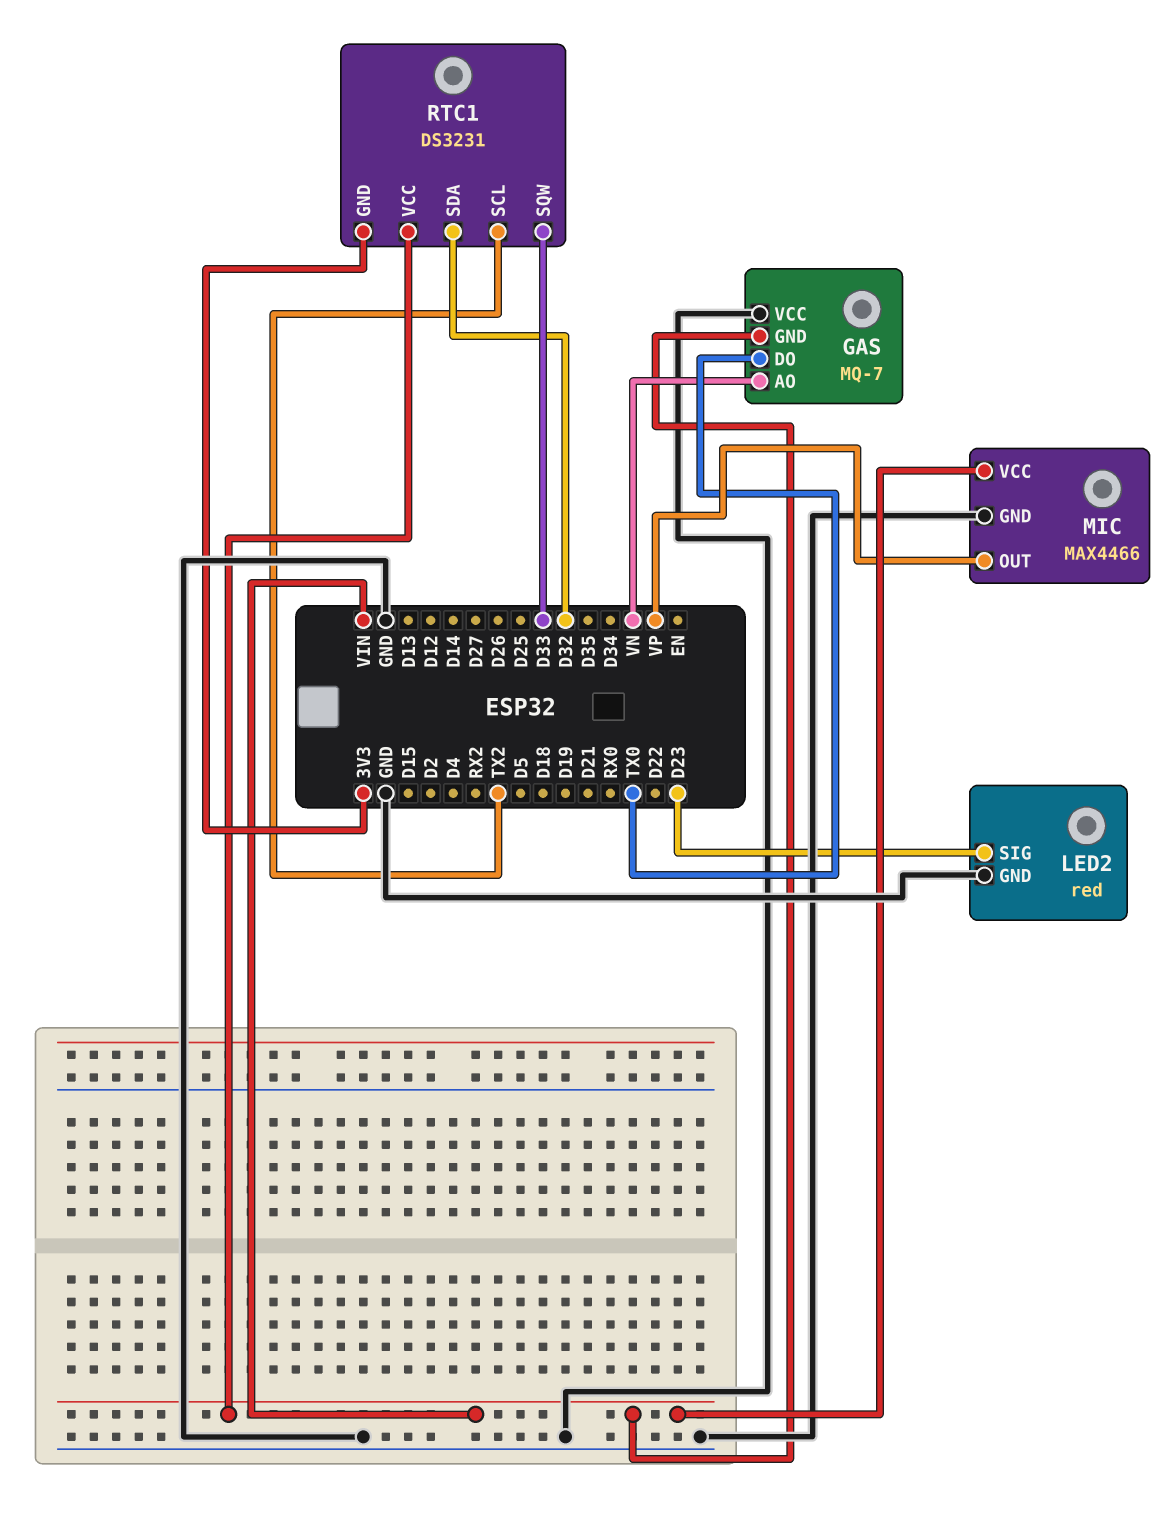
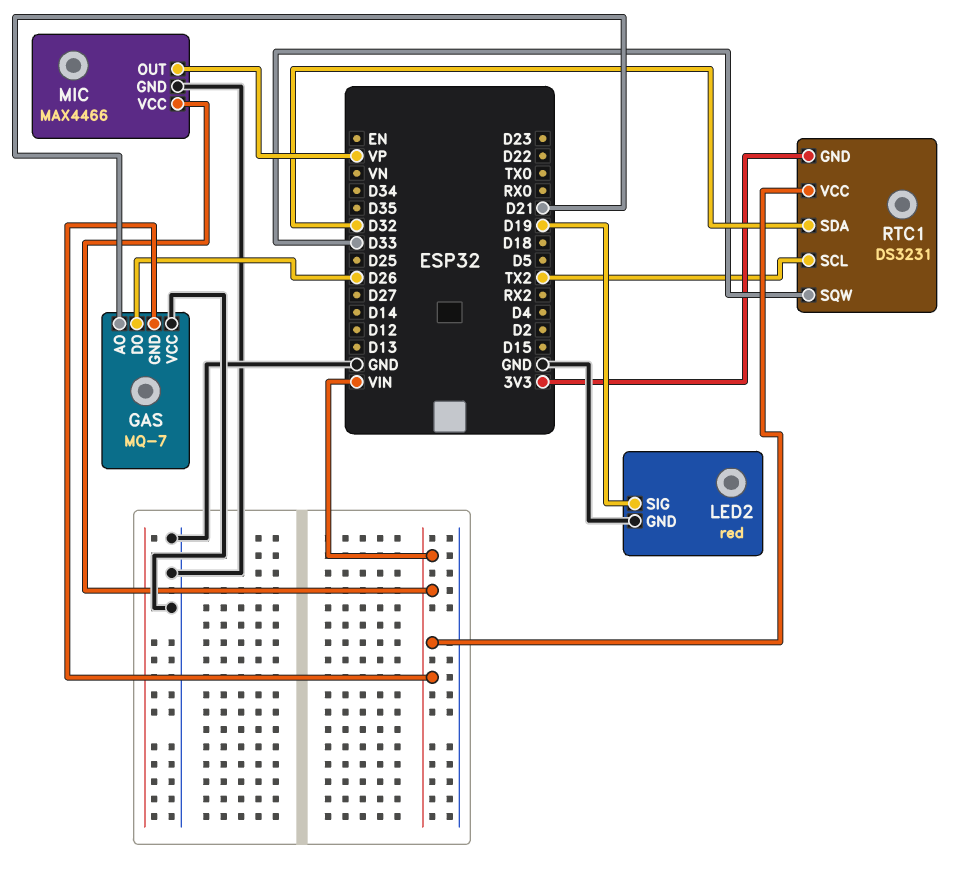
GAS pin AO: VN -> D21
GAS pin DO: TX0 -> D26
LED2 pin SIG: D23 -> D19

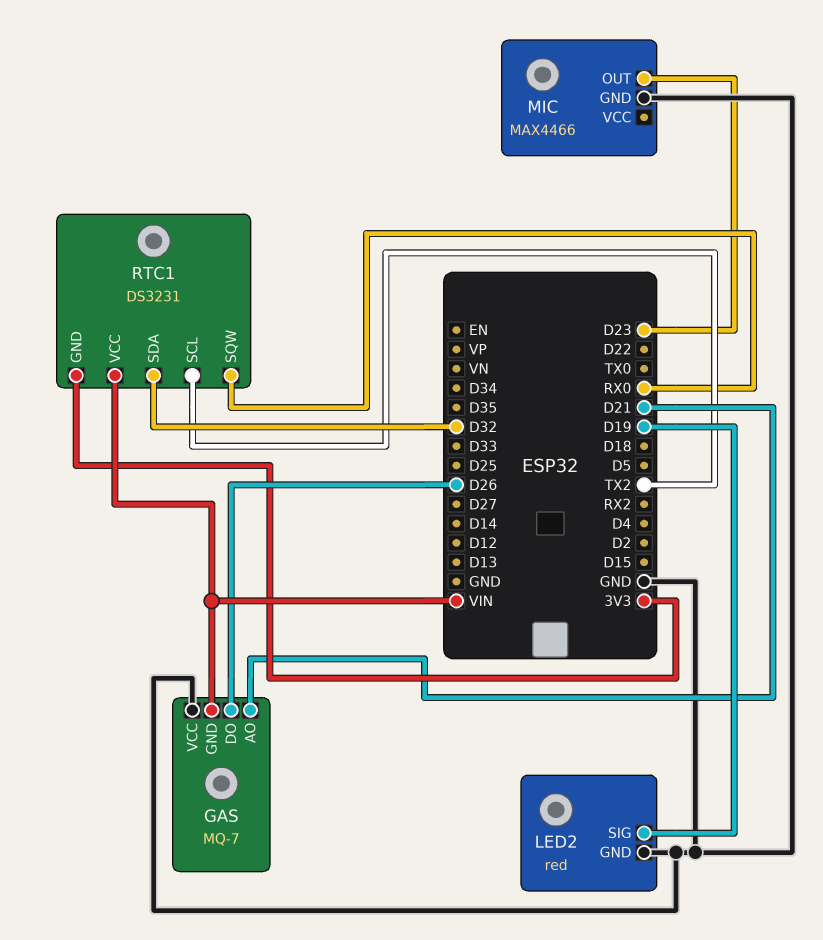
MIC pin OUT: VP -> D23
MIC pin VCC: VIN -> none
RTC1 pin SQW: D33 -> RX0

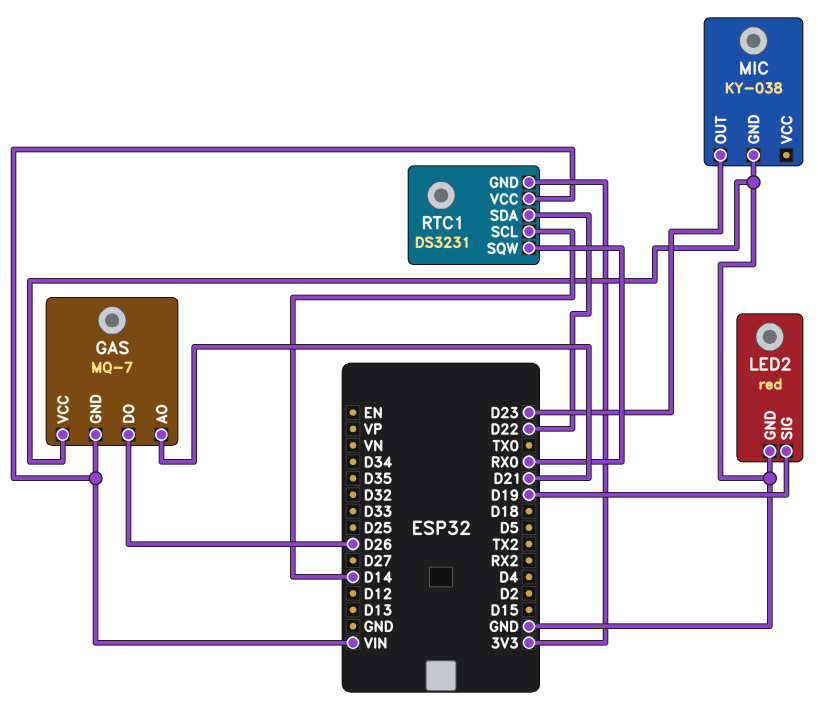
MIC: MAX4466 -> KY-038
RTC1 pin SCL: TX2 -> D14
RTC1 pin SDA: D32 -> D22

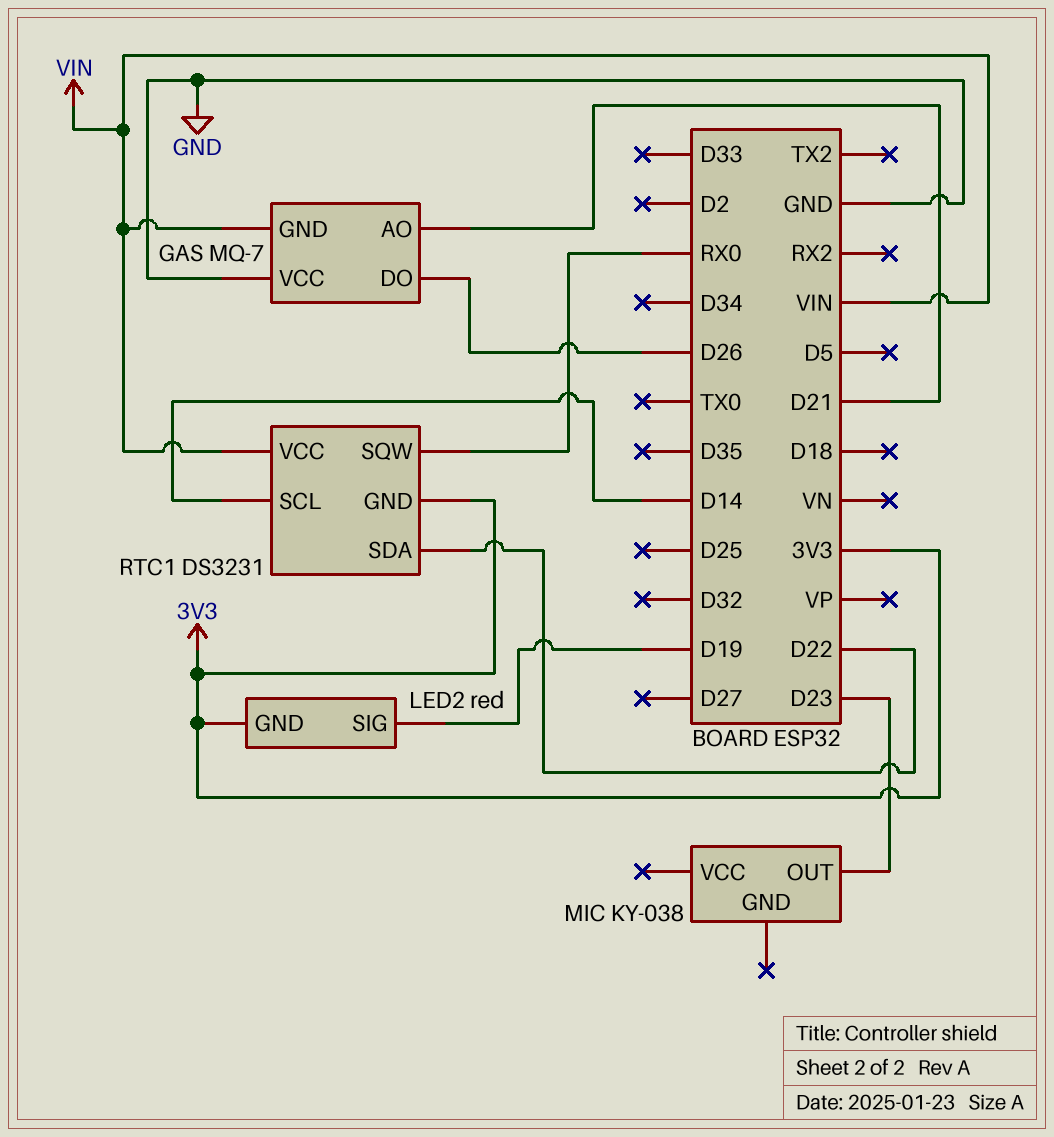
LED2 pin GND: GND -> 3V3
MIC pin GND: GND -> none

